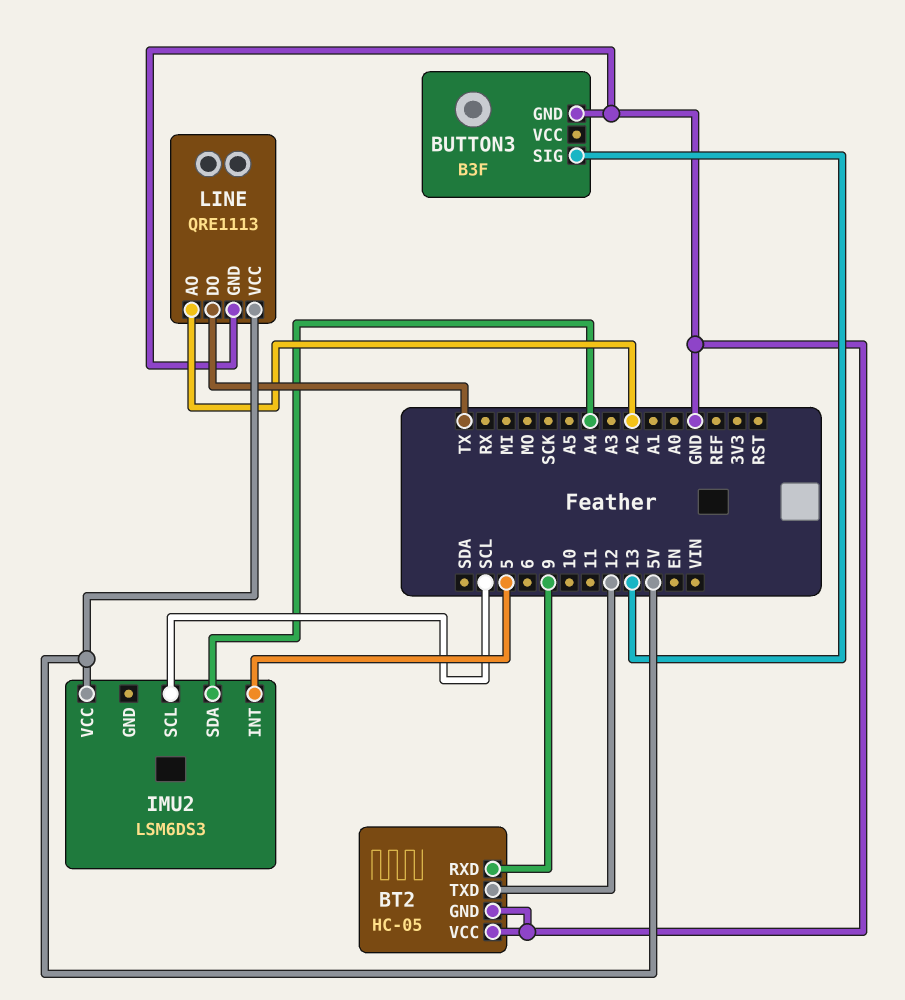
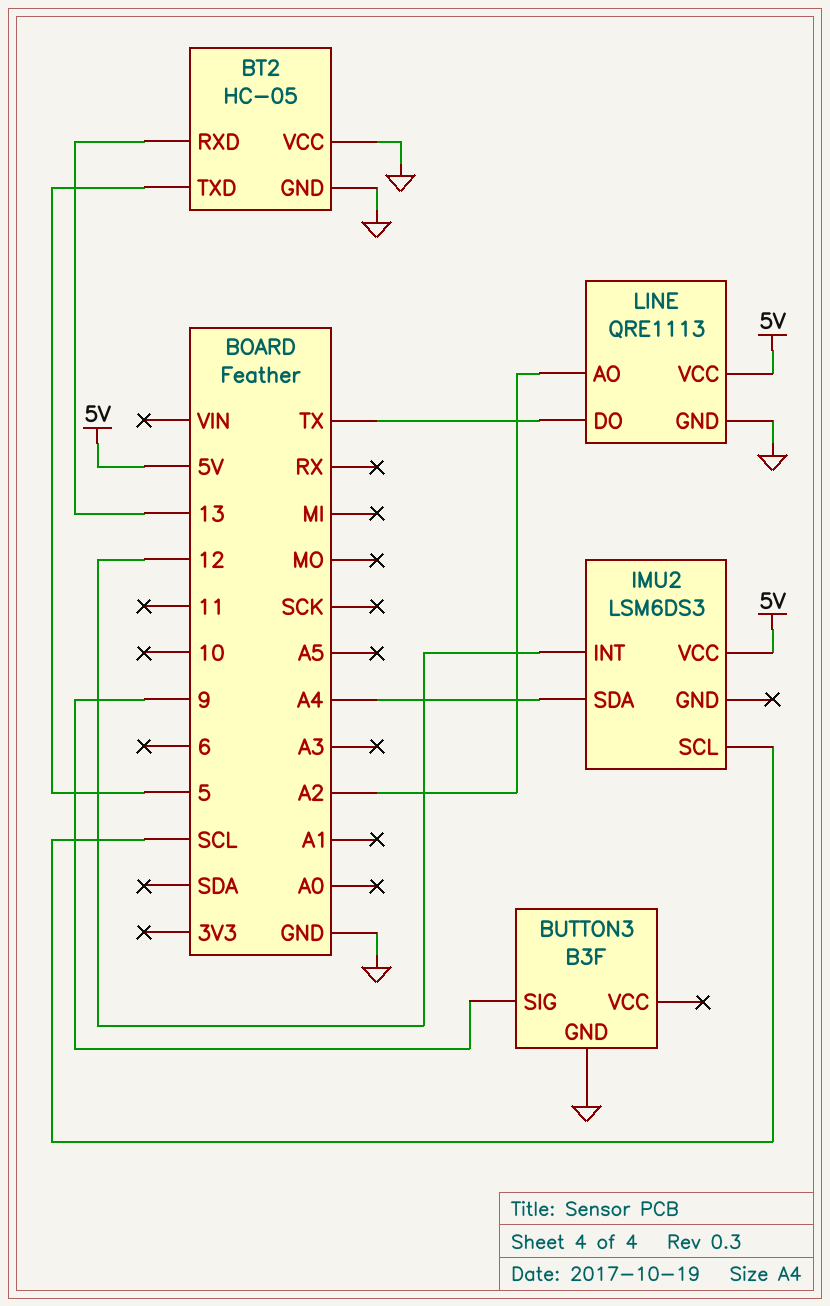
BT2 pin RXD: 9 -> 13
BT2 pin TXD: 12 -> 5
BUTTON3 pin SIG: 13 -> 9
IMU2 pin INT: 5 -> 12

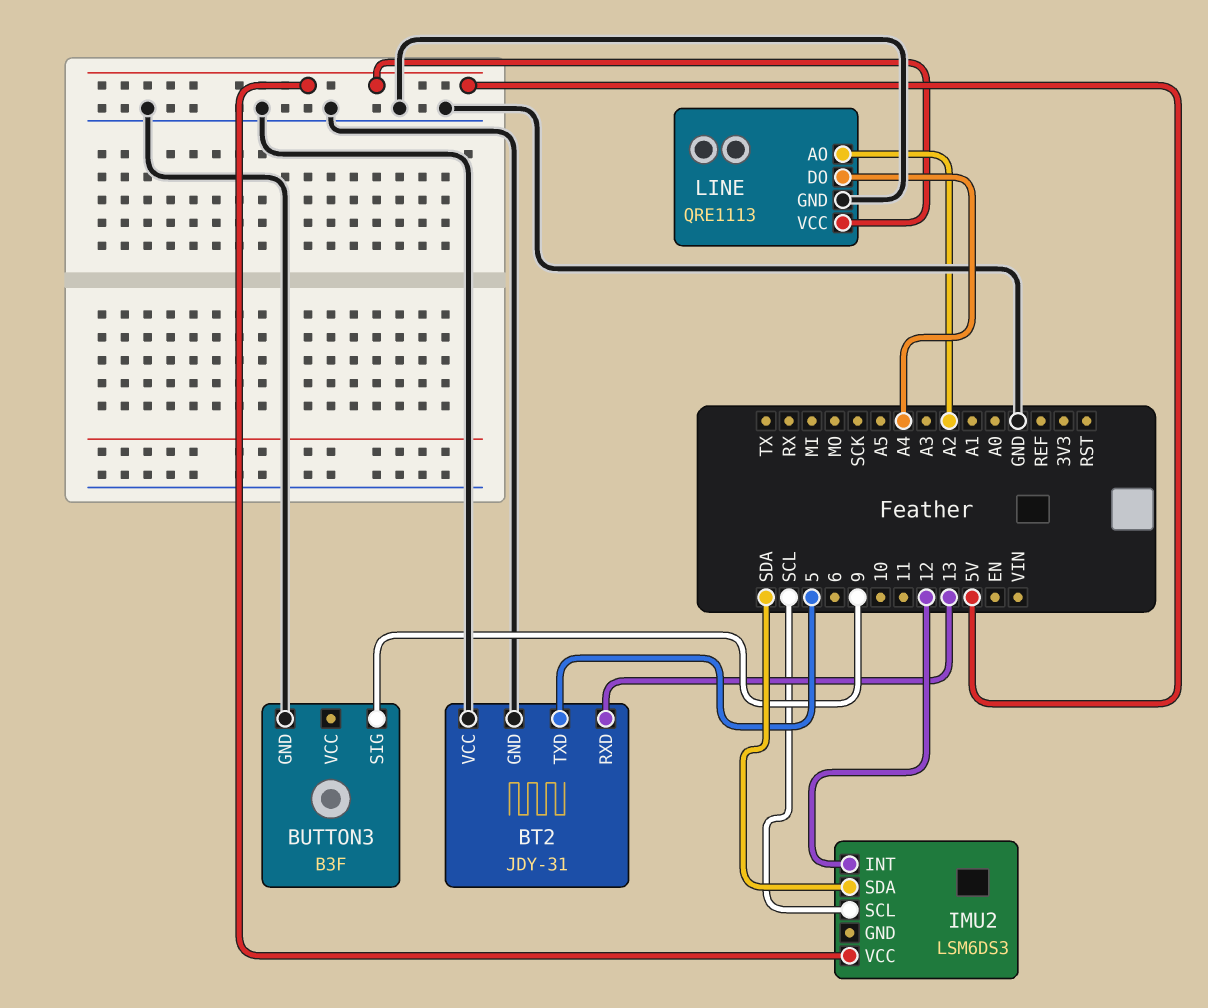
BT2: HC-05 -> JDY-31
IMU2 pin SDA: A4 -> SDA
LINE pin DO: TX -> A4

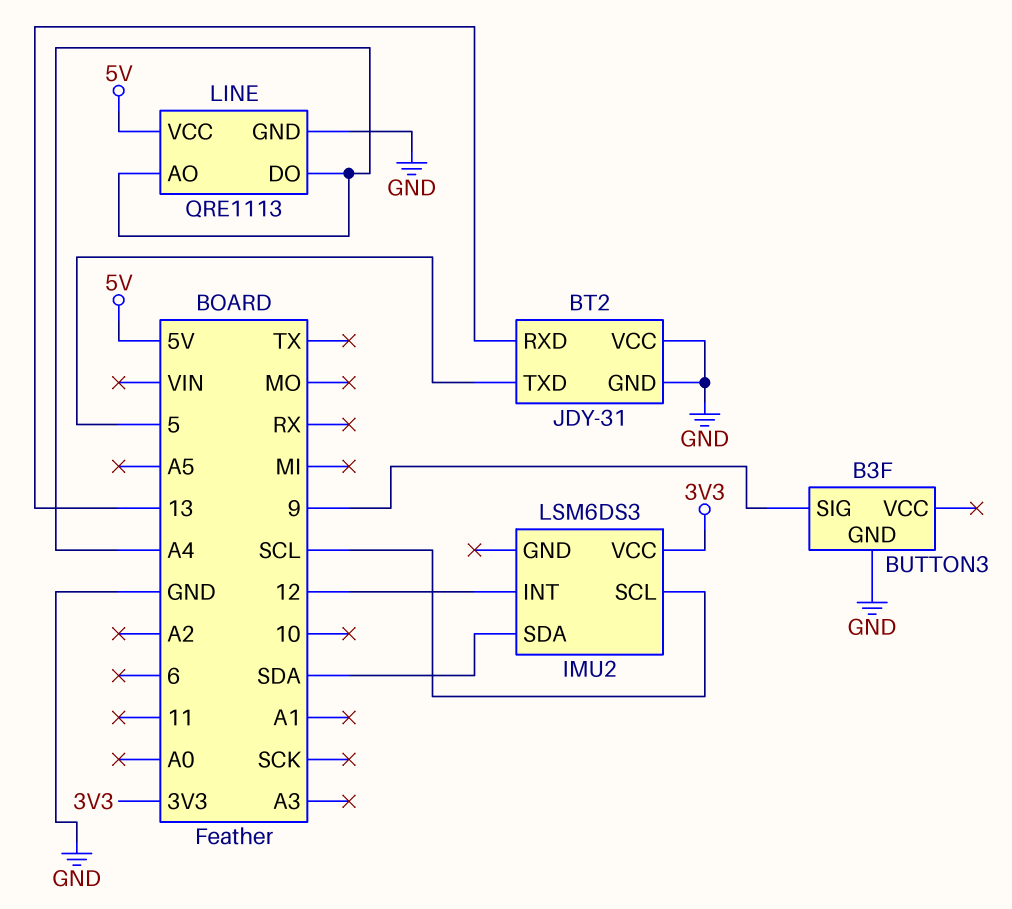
IMU2 pin VCC: 5V -> 3V3
LINE pin AO: A2 -> A4

